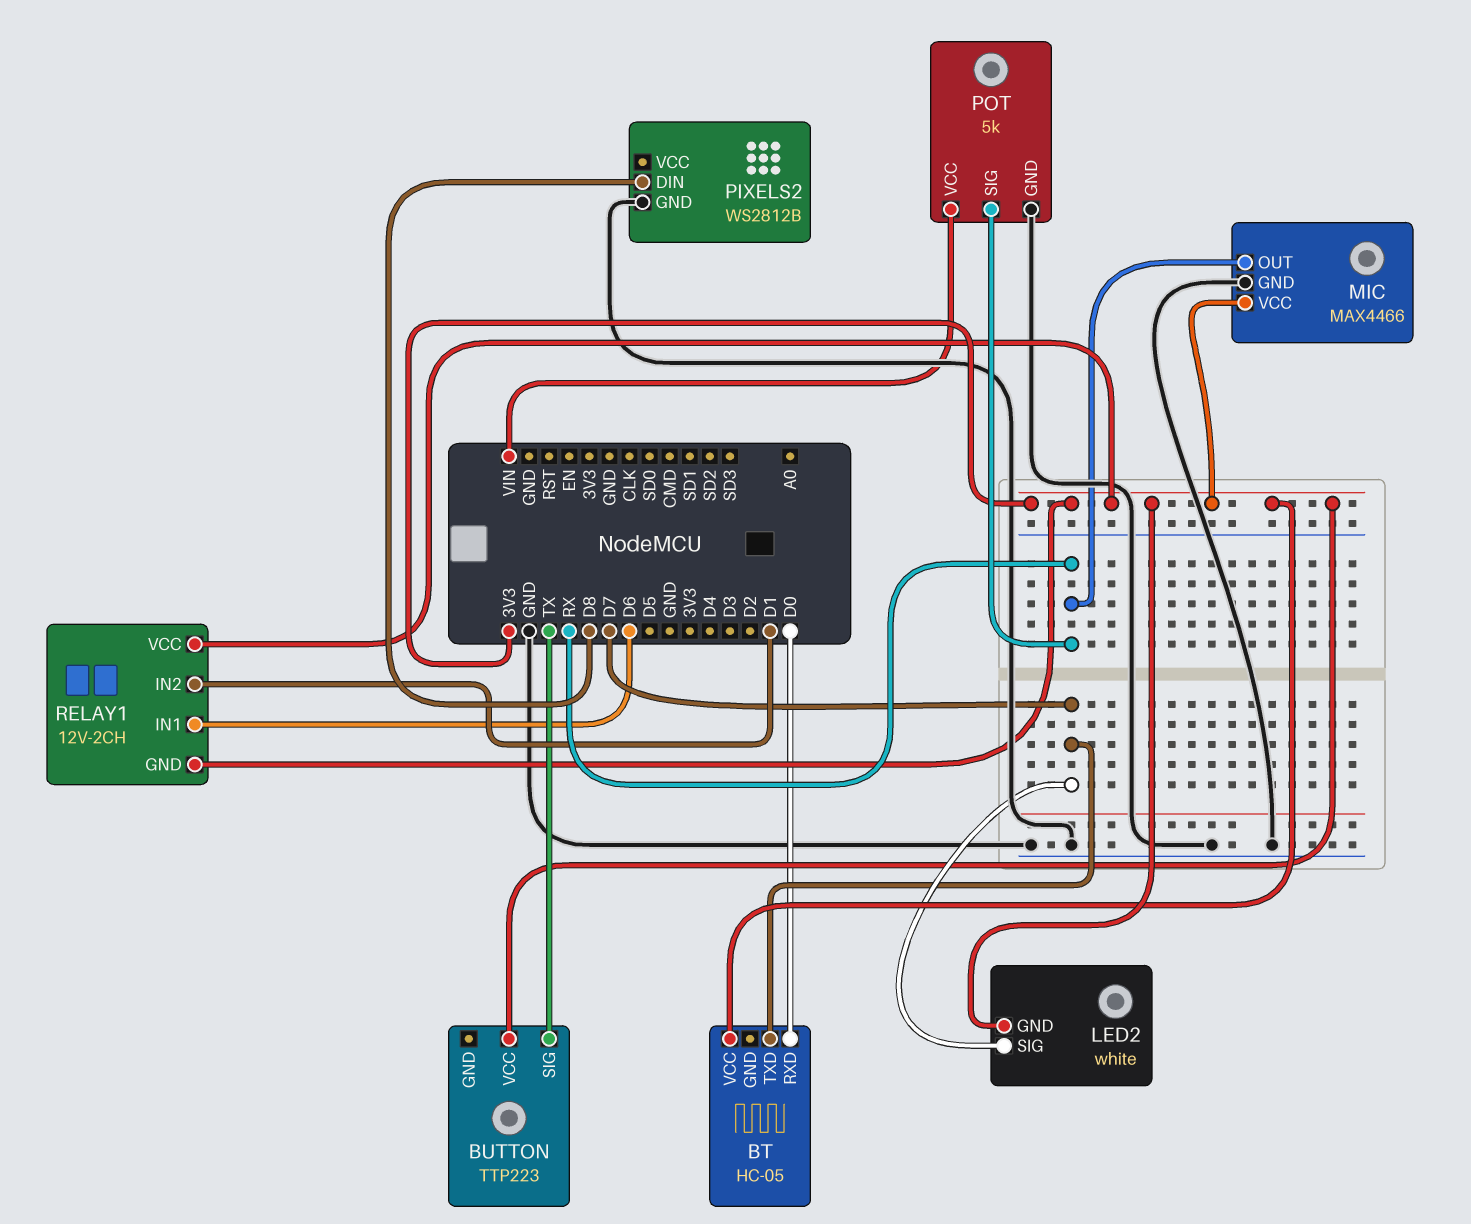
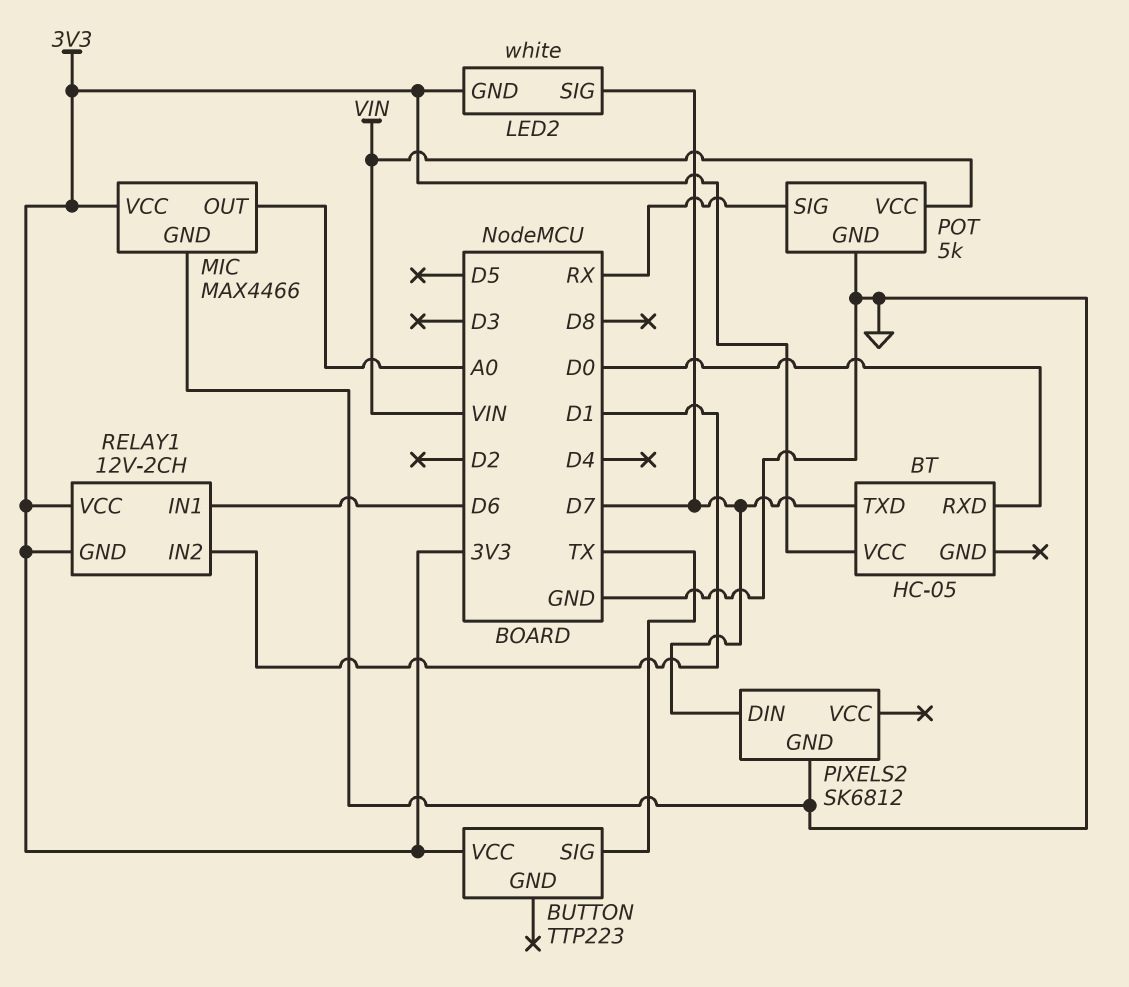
MIC pin OUT: RX -> A0
PIXELS2: WS2812B -> SK6812
PIXELS2 pin DIN: D8 -> D7

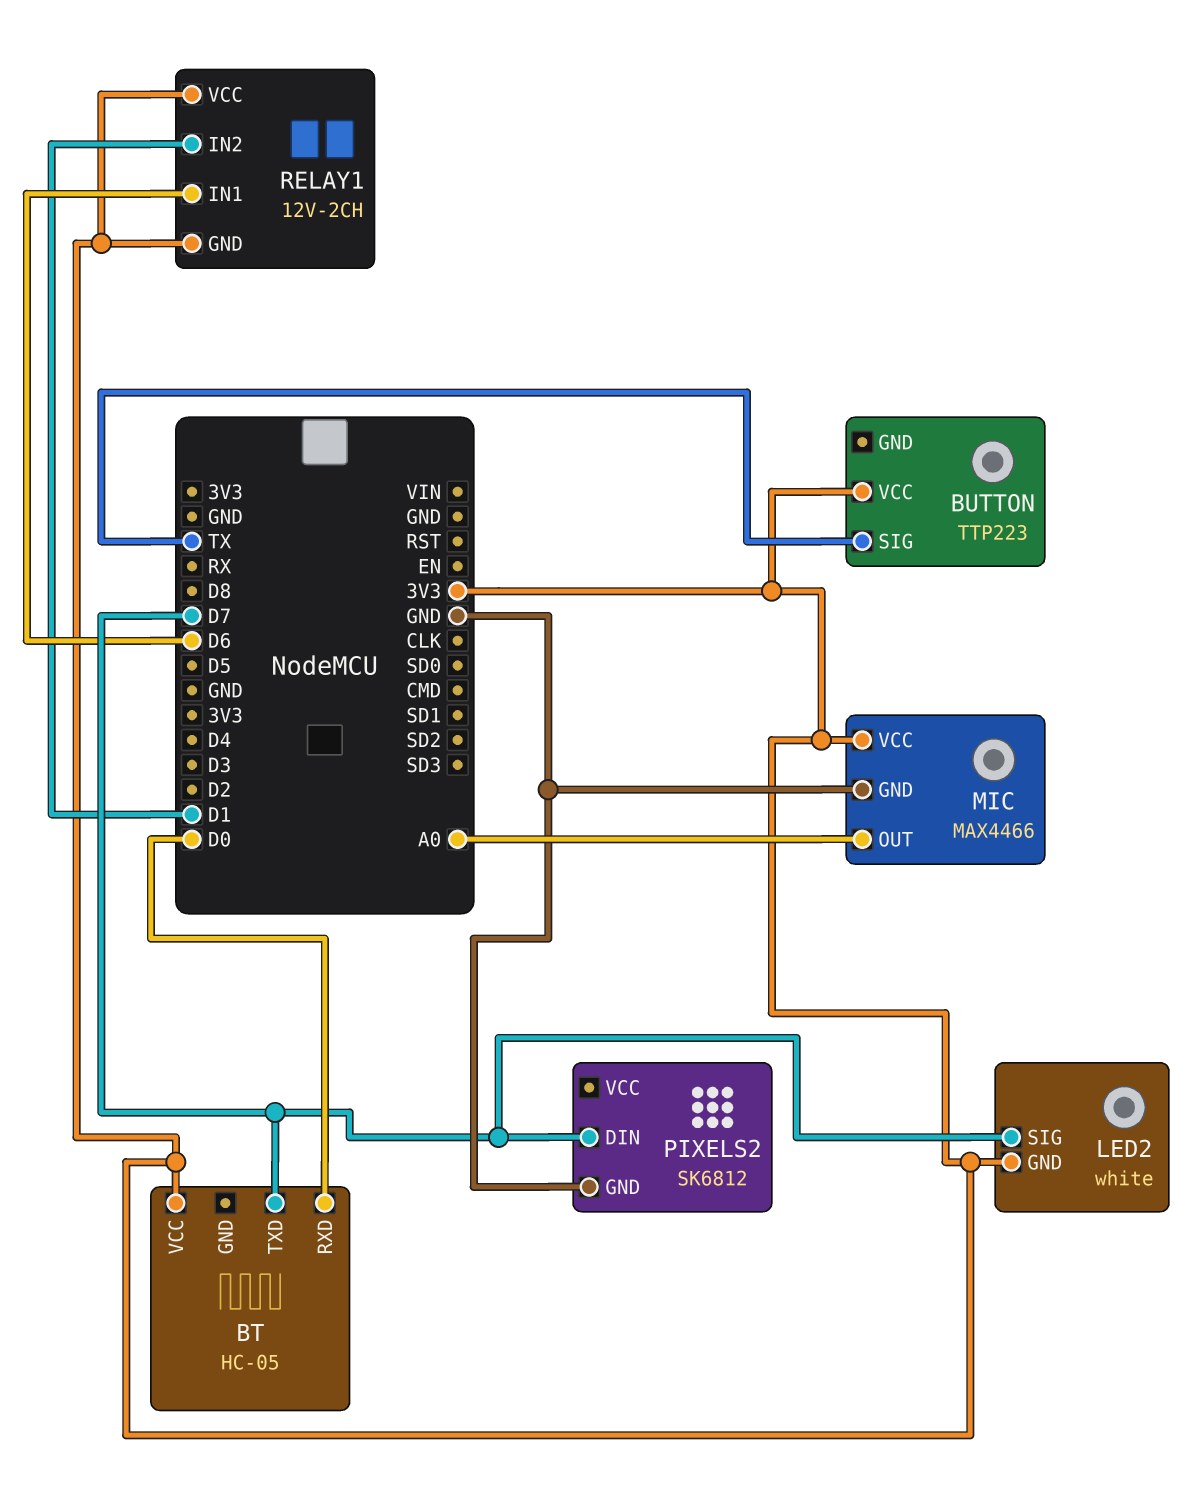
POT: 5k -> none
POT pin GND: GND -> none
POT pin SIG: RX -> none
POT pin VCC: VIN -> none

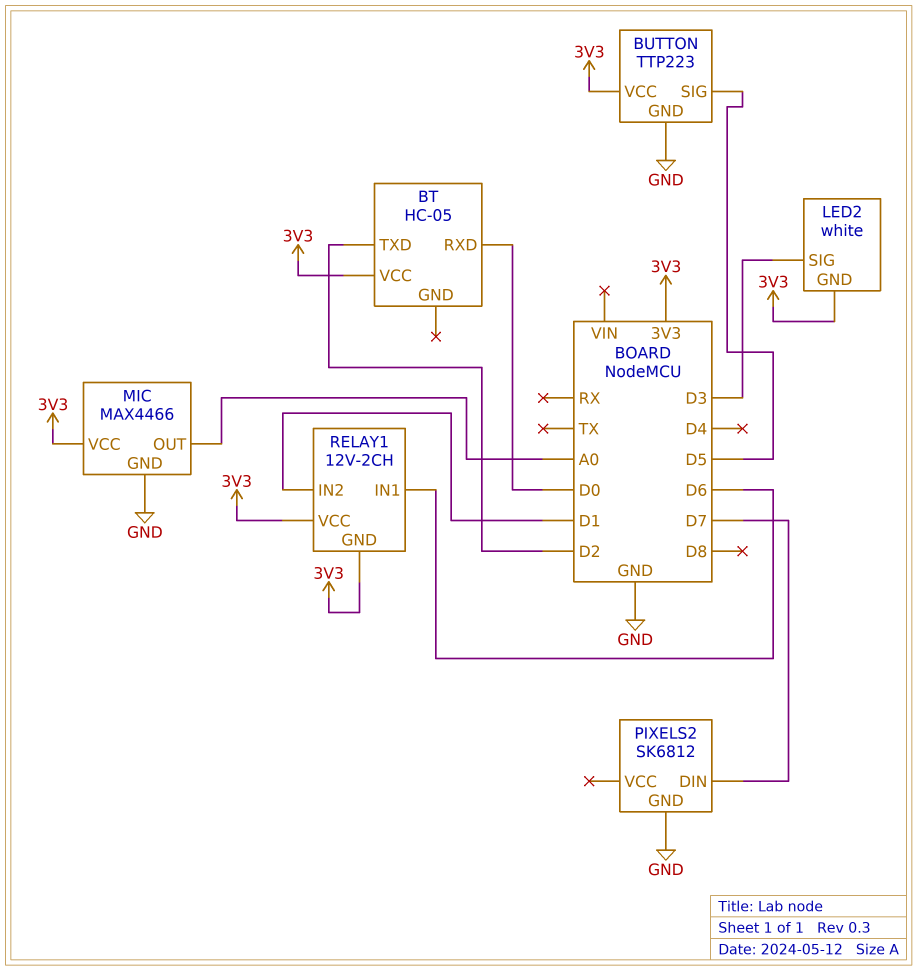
BT pin TXD: D7 -> D2
BUTTON pin GND: none -> GND
BUTTON pin SIG: TX -> D5
LED2 pin SIG: D7 -> D3

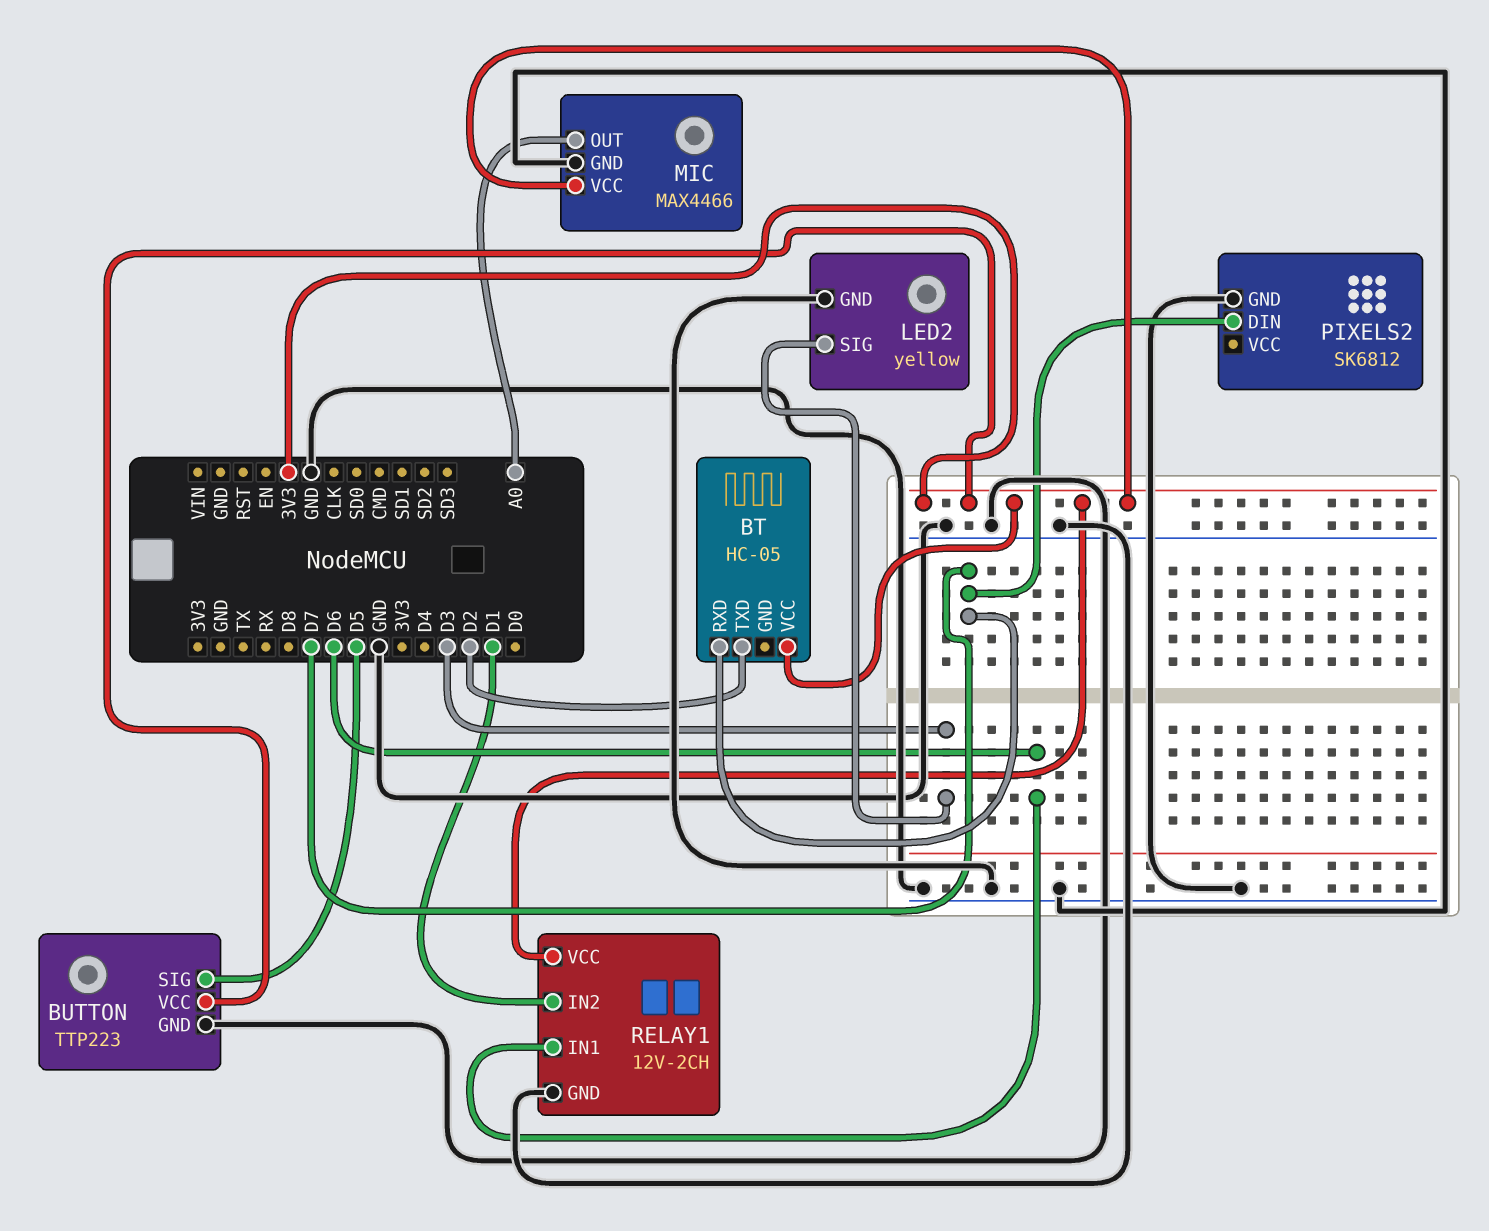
BT pin RXD: D0 -> D7
LED2: white -> yellow
LED2 pin GND: 3V3 -> GND
RELAY1 pin GND: 3V3 -> GND

